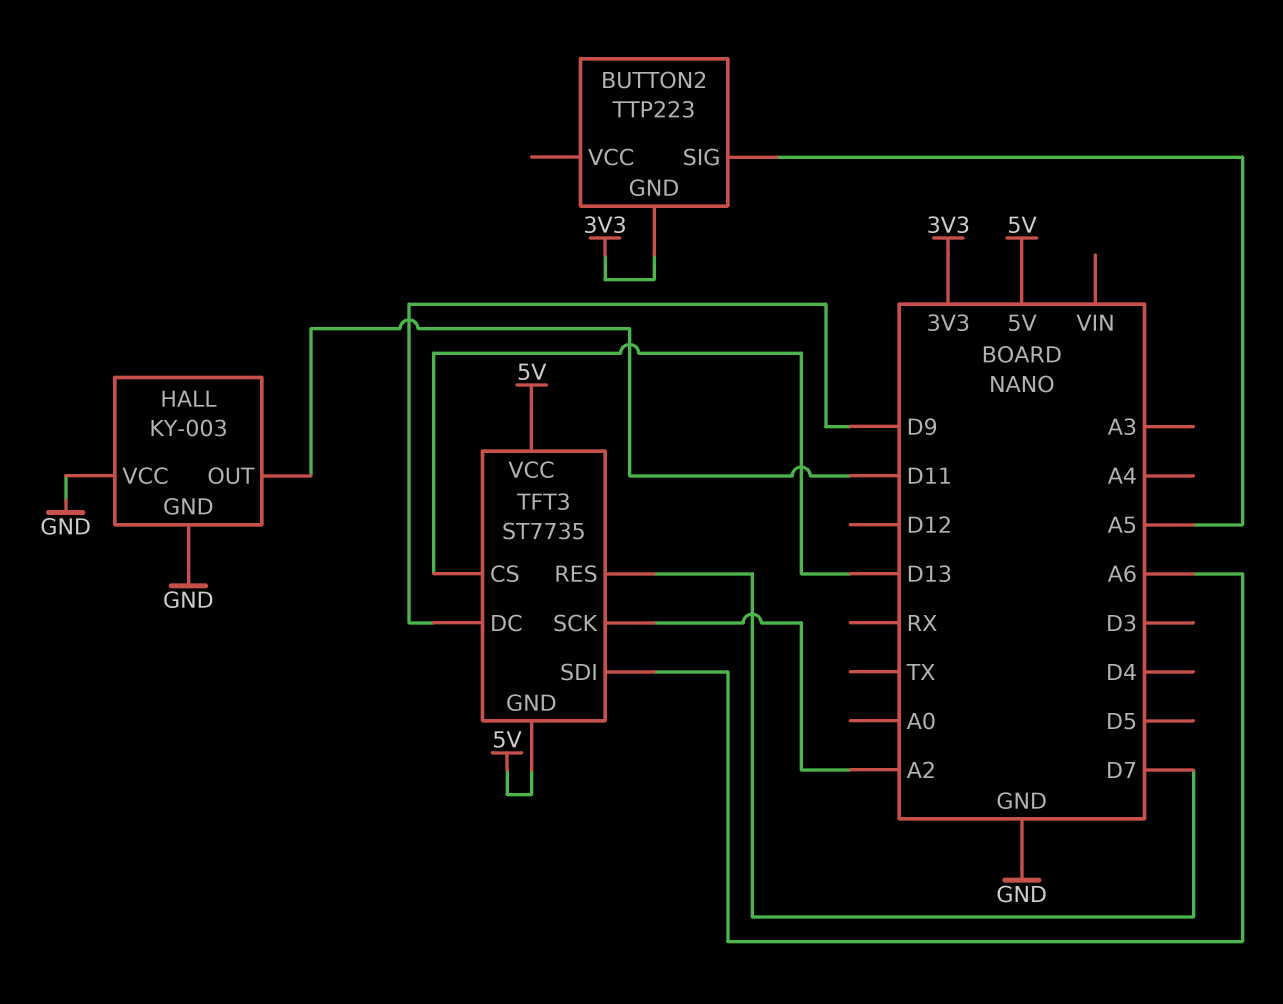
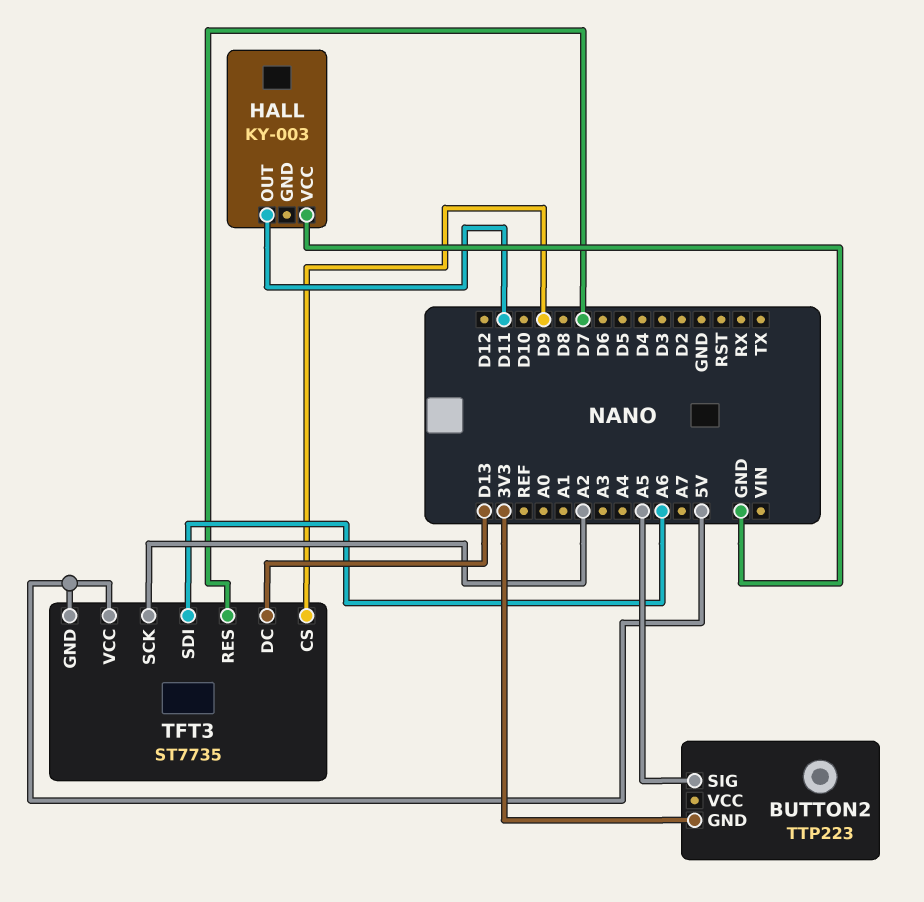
HALL pin GND: GND -> none
TFT3 pin CS: D13 -> D9
TFT3 pin DC: D9 -> D13

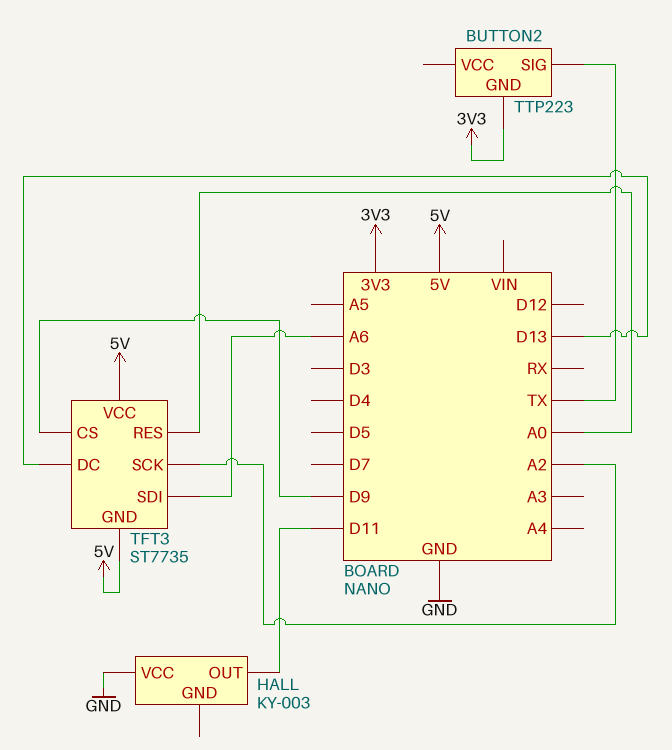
BUTTON2 pin SIG: A5 -> TX
TFT3 pin RES: D7 -> A0

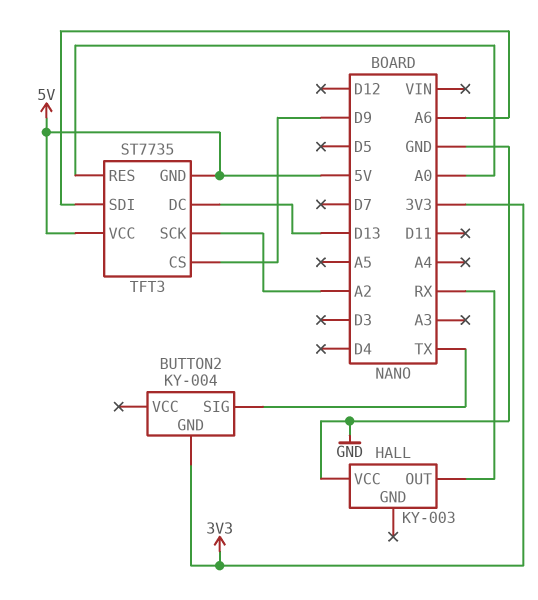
BUTTON2: TTP223 -> KY-004
HALL pin OUT: D11 -> RX

